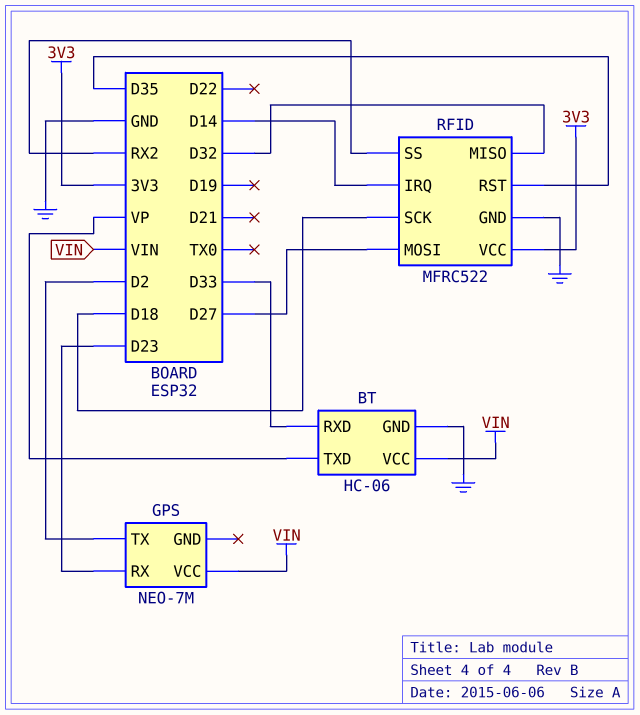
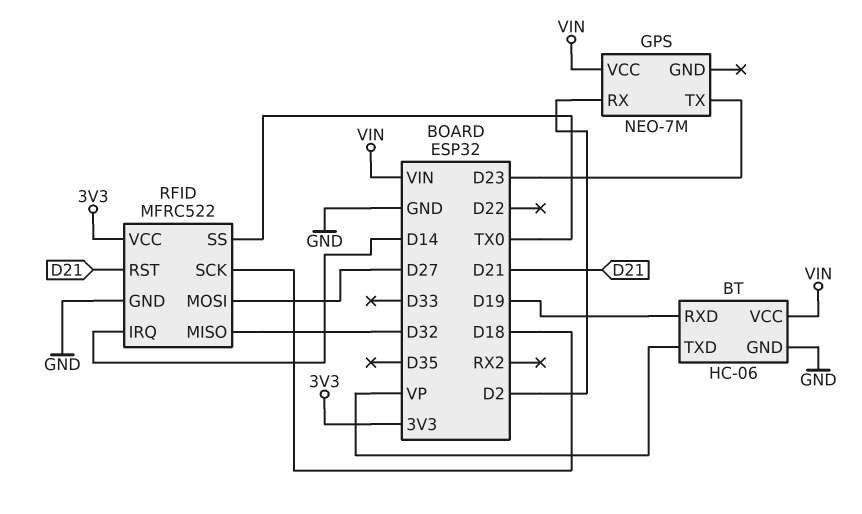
BT pin RXD: D33 -> D19
GPS pin RX: D23 -> D2
GPS pin TX: D2 -> D23
RFID pin RST: D35 -> D21
RFID pin SS: RX2 -> TX0

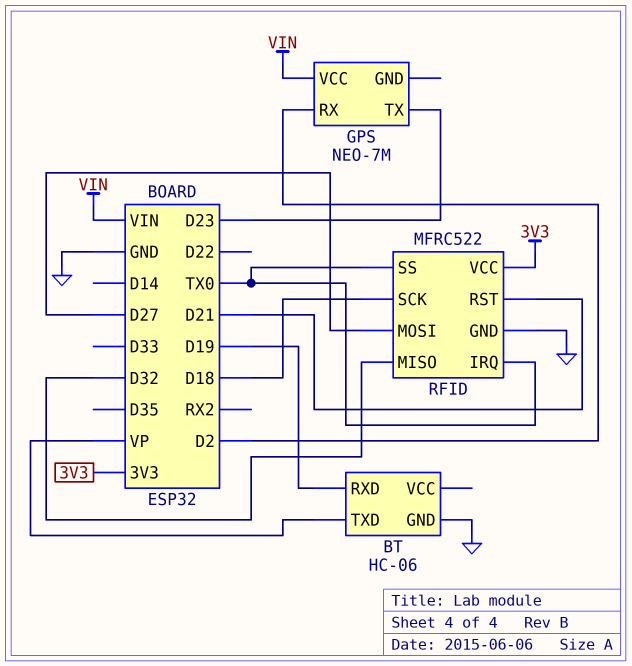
BT pin VCC: VIN -> none
RFID pin IRQ: D14 -> TX0

